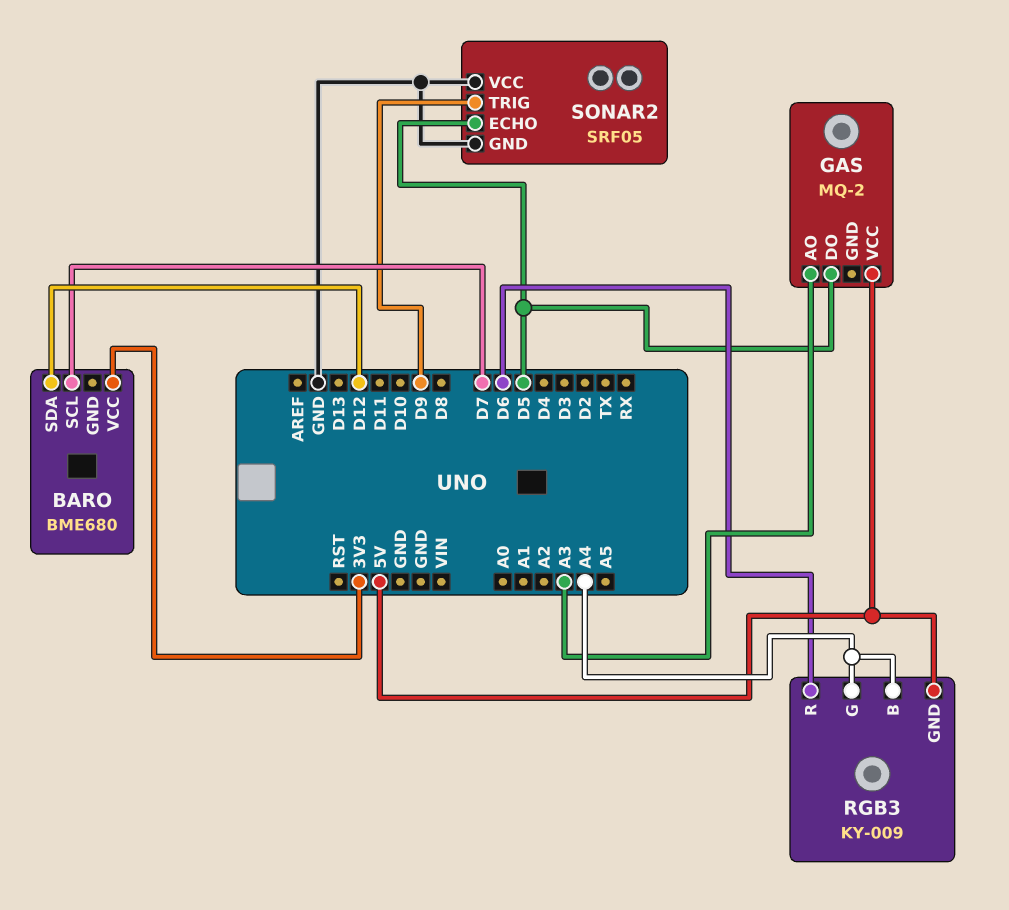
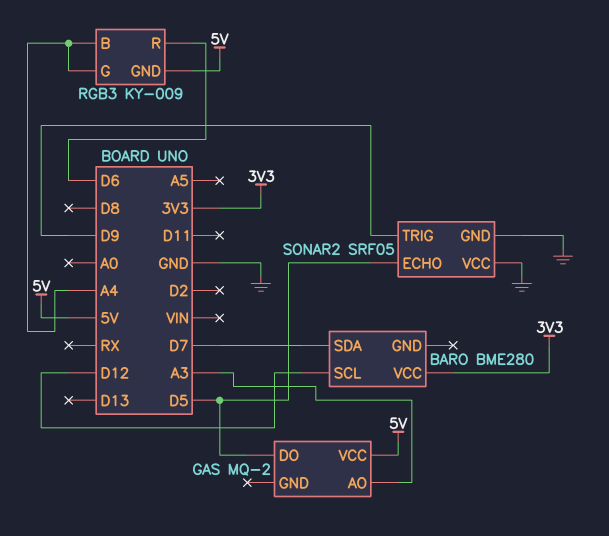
BARO: BME680 -> BME280
BARO pin SCL: D7 -> D12
BARO pin SDA: D12 -> D7

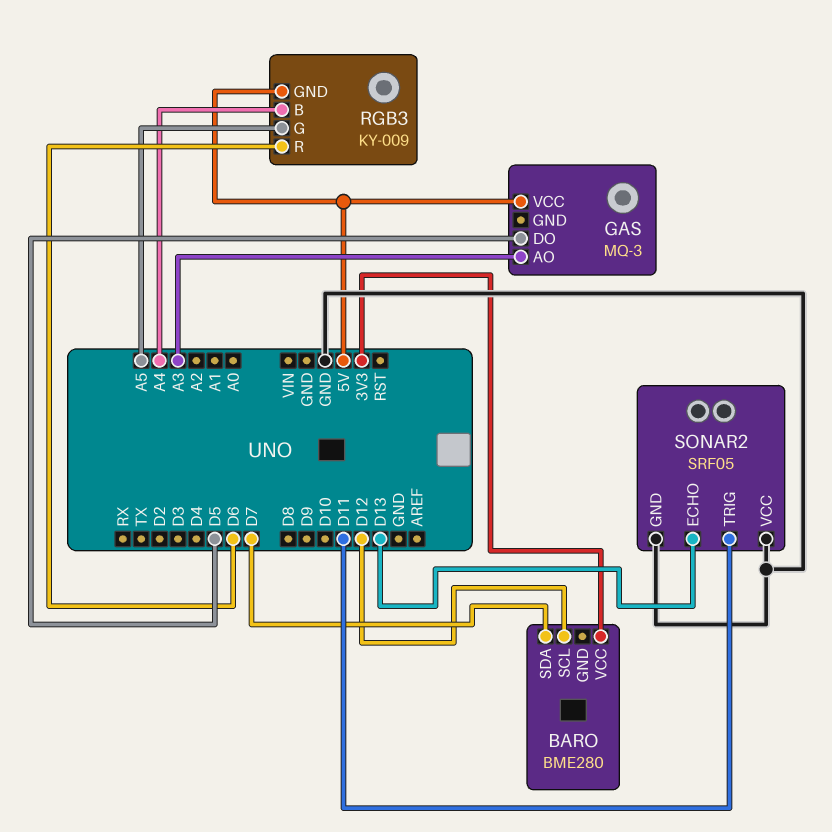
GAS: MQ-2 -> MQ-3
RGB3 pin G: A4 -> A5
SONAR2 pin ECHO: D5 -> D13
SONAR2 pin TRIG: D9 -> D11

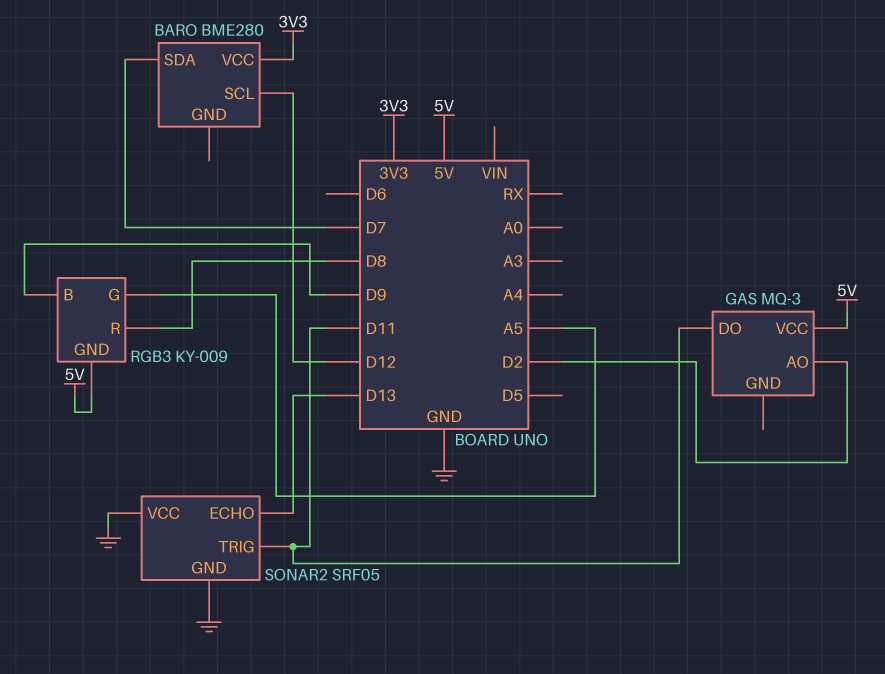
GAS pin AO: A3 -> D2
GAS pin DO: D5 -> D11
RGB3 pin B: A4 -> D9
RGB3 pin R: D6 -> D8

